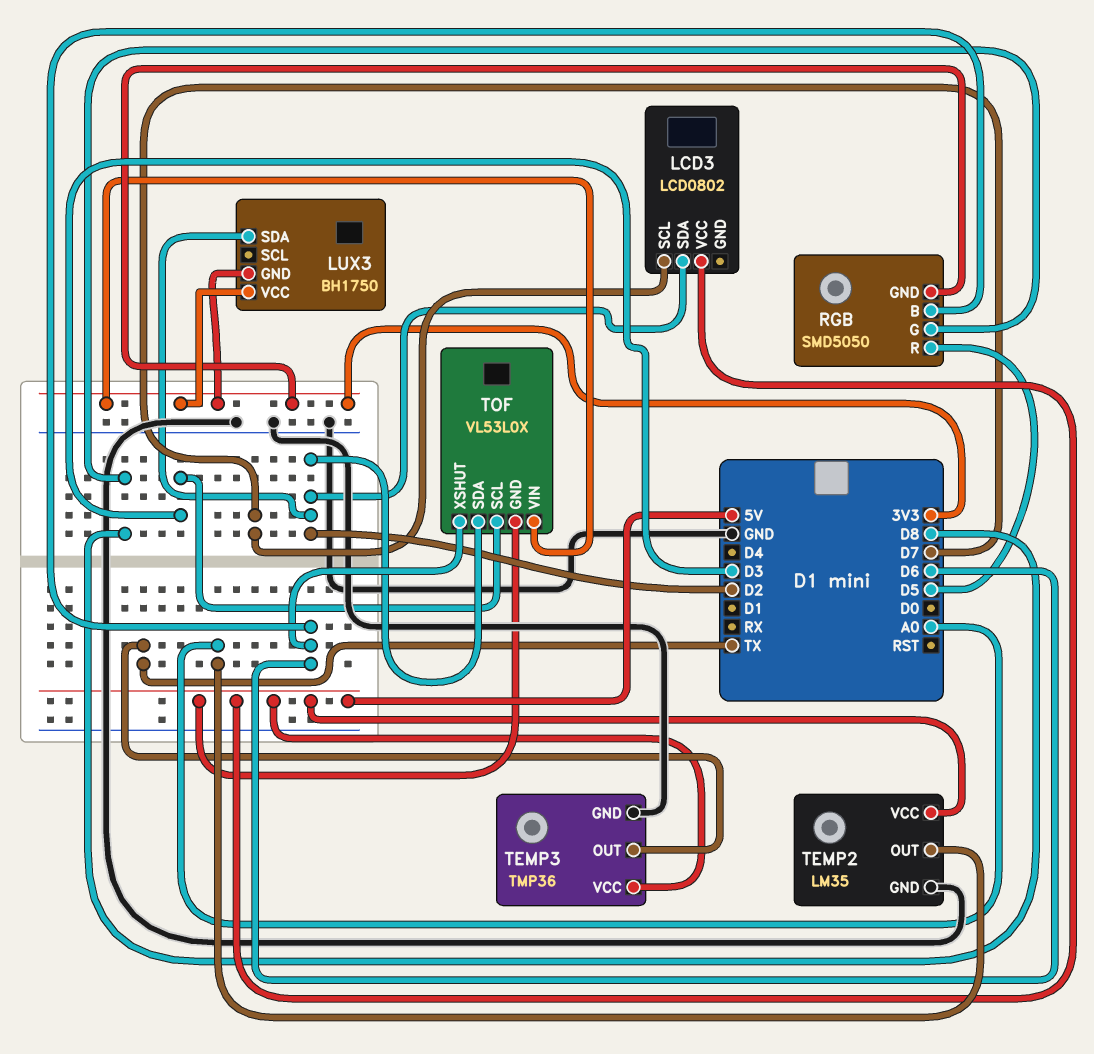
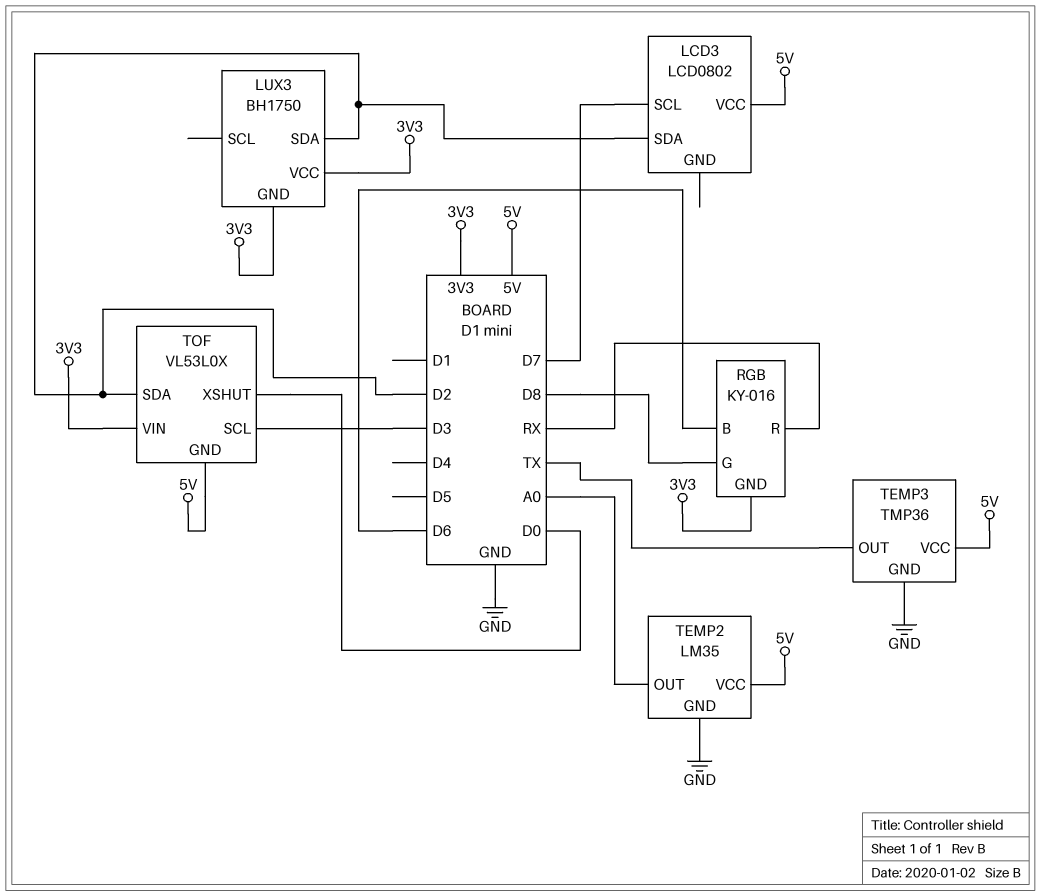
RGB: SMD5050 -> KY-016
RGB pin R: D5 -> RX
TOF pin XSHUT: D6 -> D0

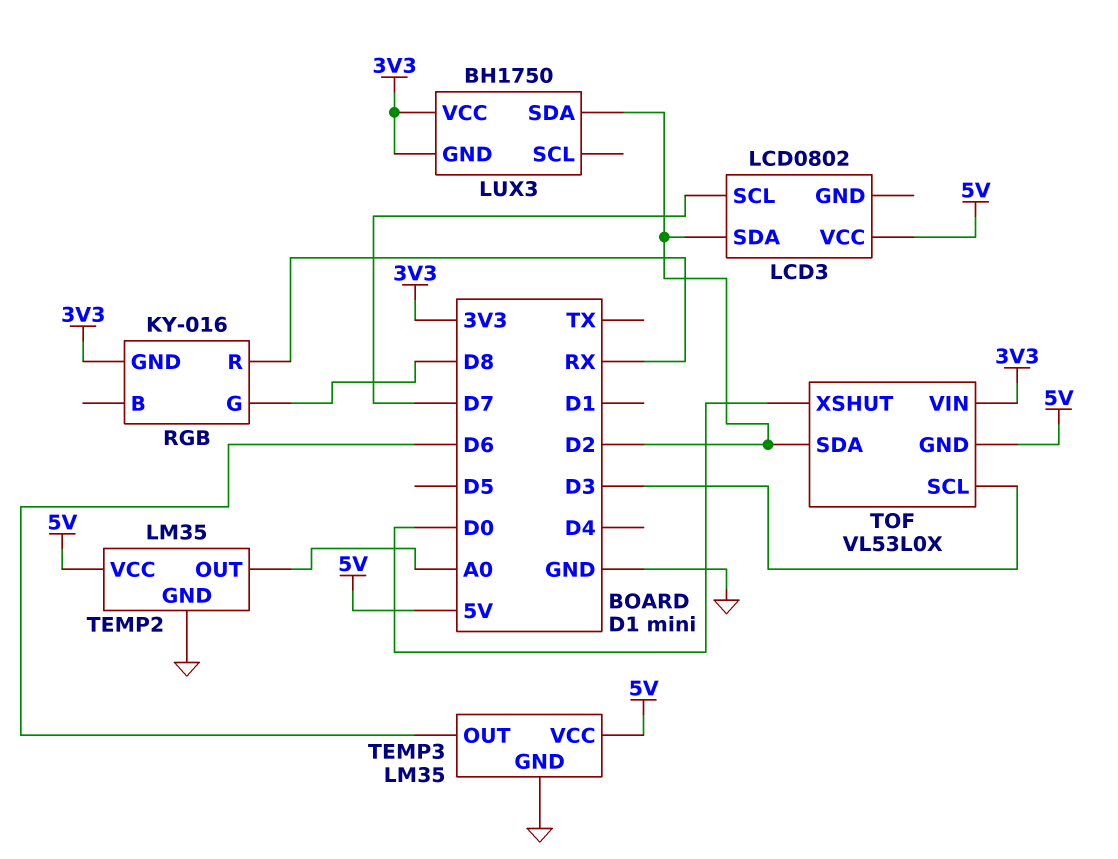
RGB pin B: D6 -> none
TEMP3: TMP36 -> LM35
TEMP3 pin OUT: TX -> D6

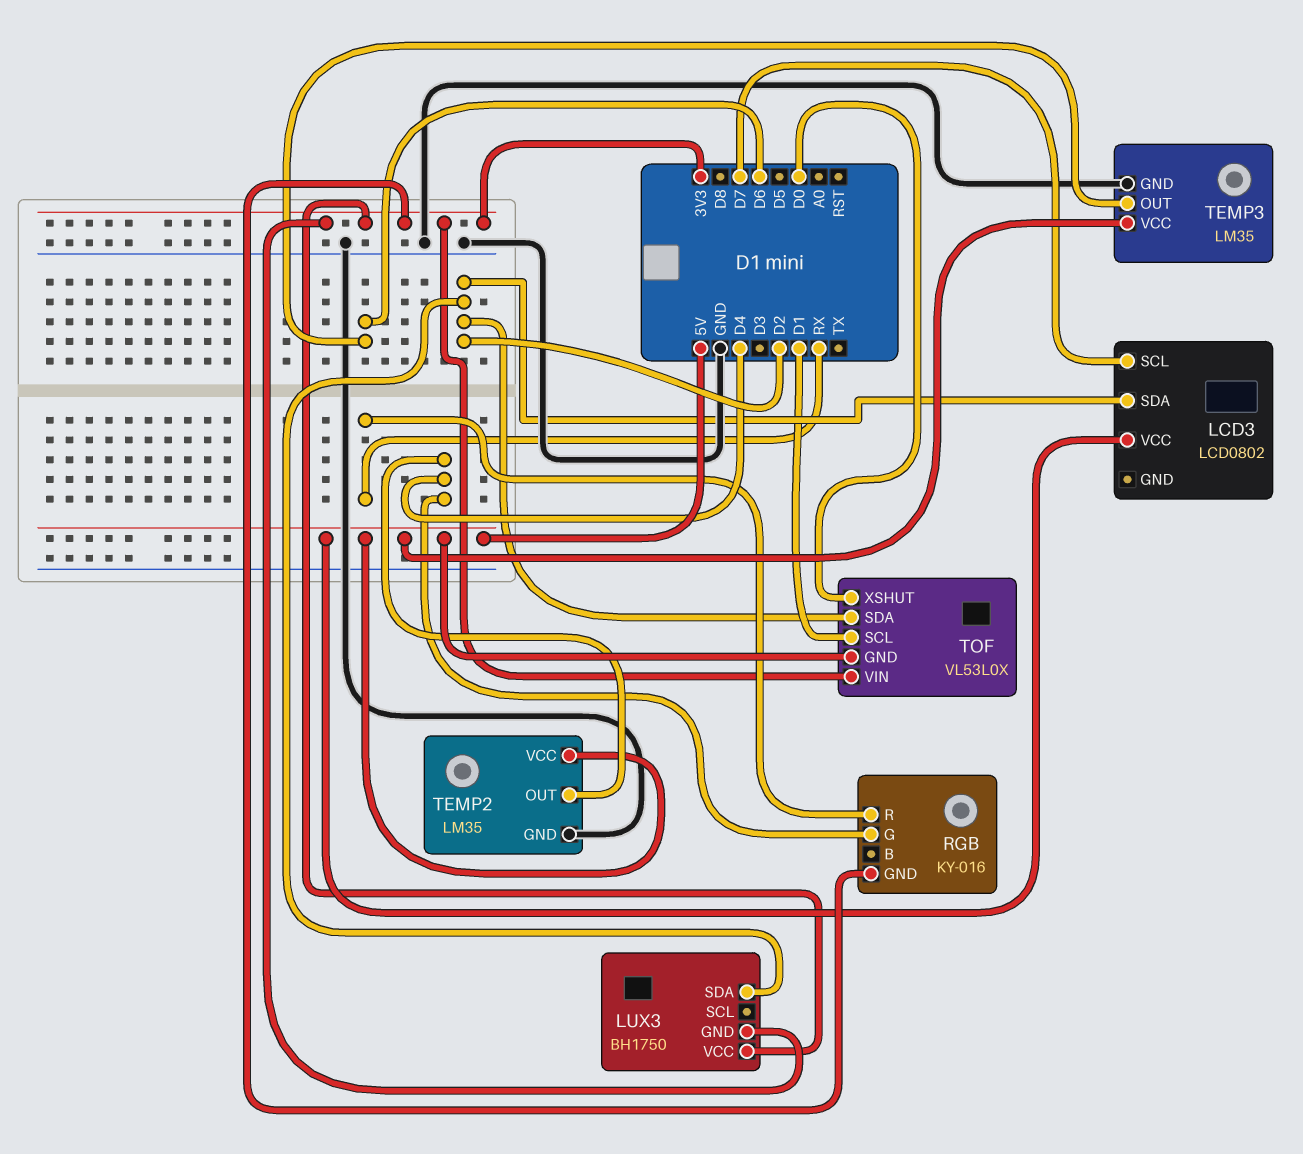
RGB pin G: D8 -> D4
TEMP2 pin OUT: A0 -> D4
TOF pin SCL: D3 -> D1

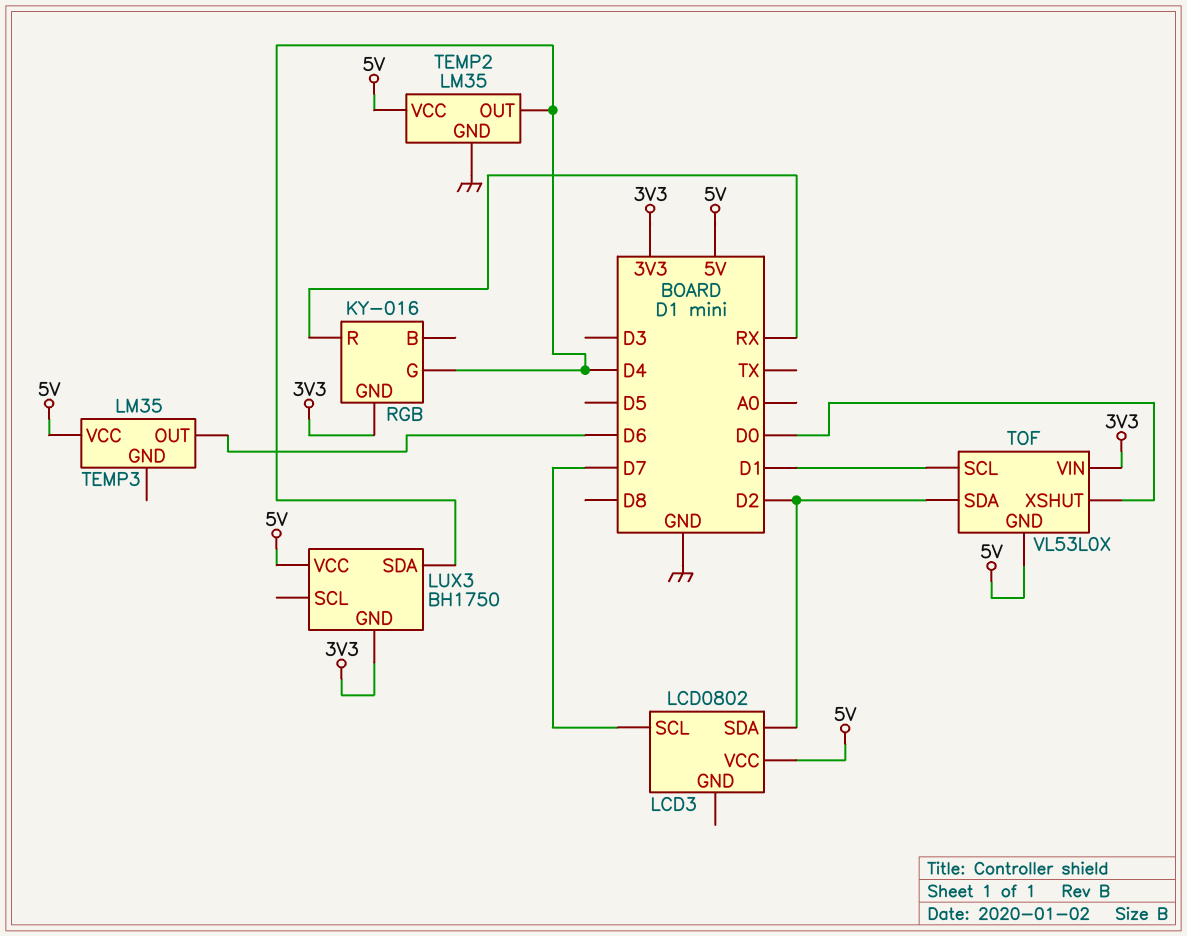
LUX3 pin SDA: D2 -> D4
LUX3 pin VCC: 3V3 -> 5V
TEMP3 pin GND: GND -> none

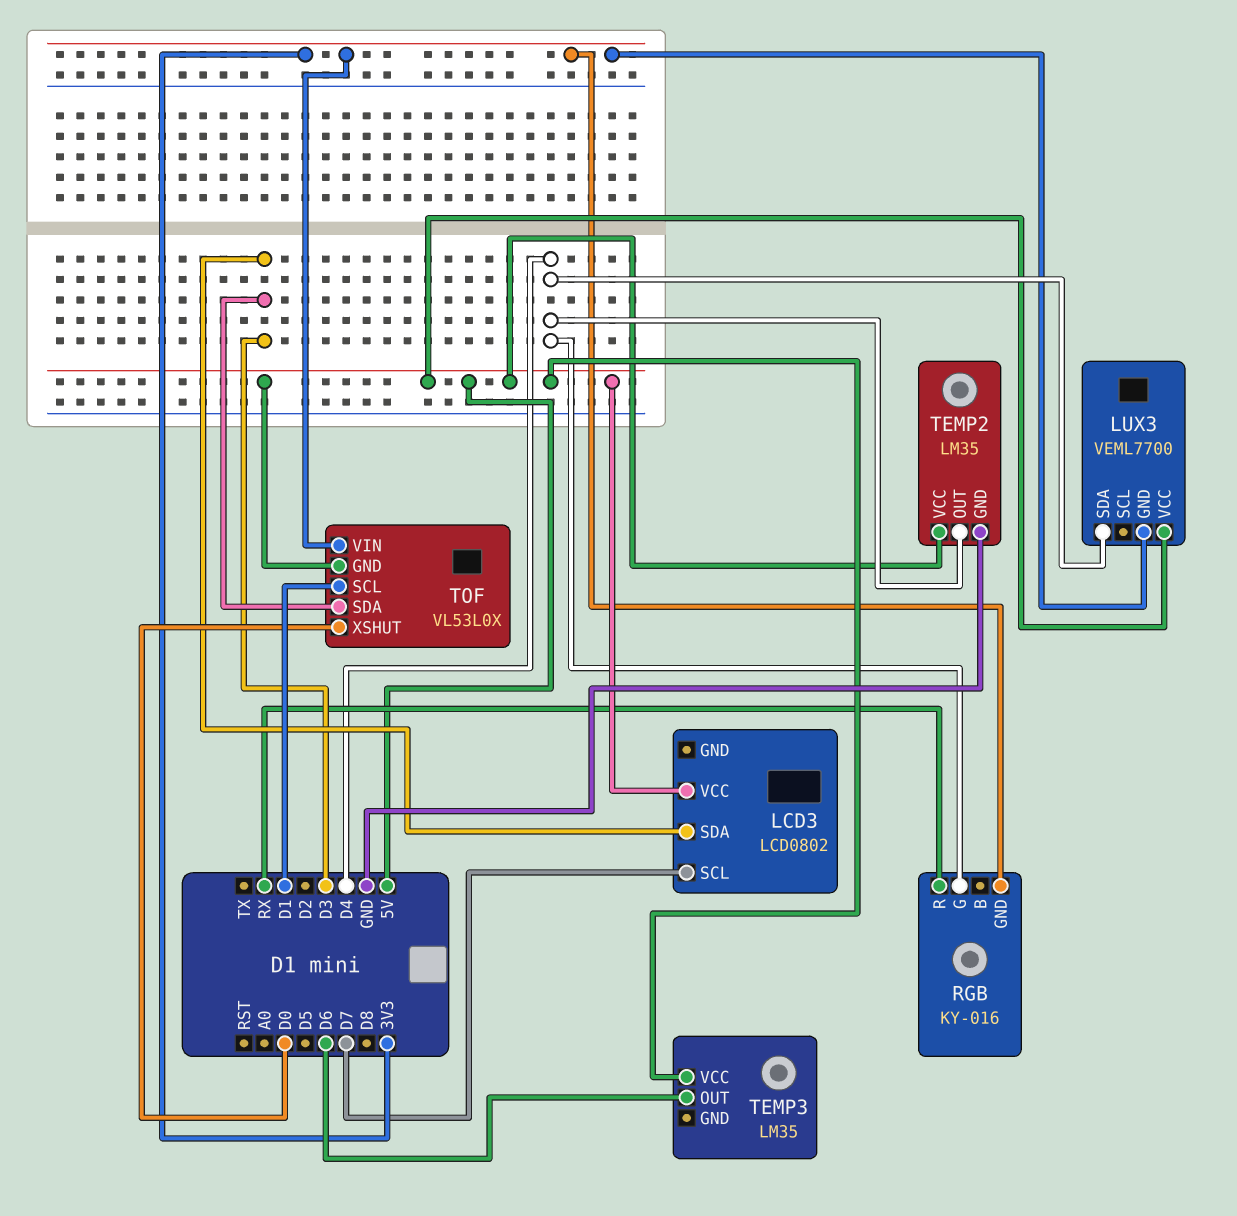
LCD3 pin SDA: D2 -> D3
LUX3: BH1750 -> VEML7700
TOF pin SDA: D2 -> D3

